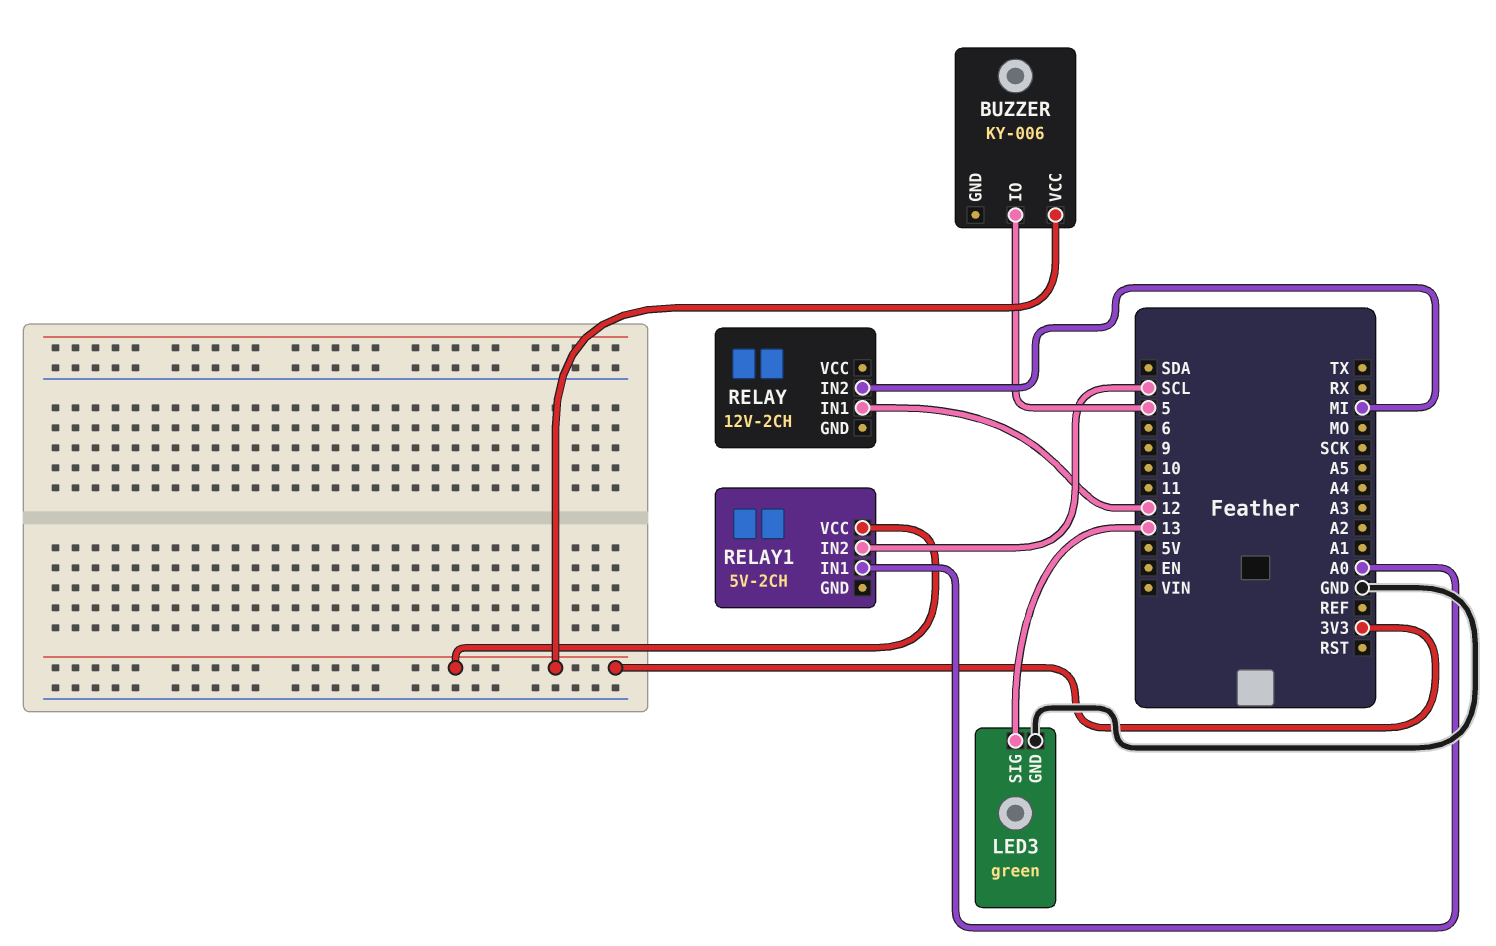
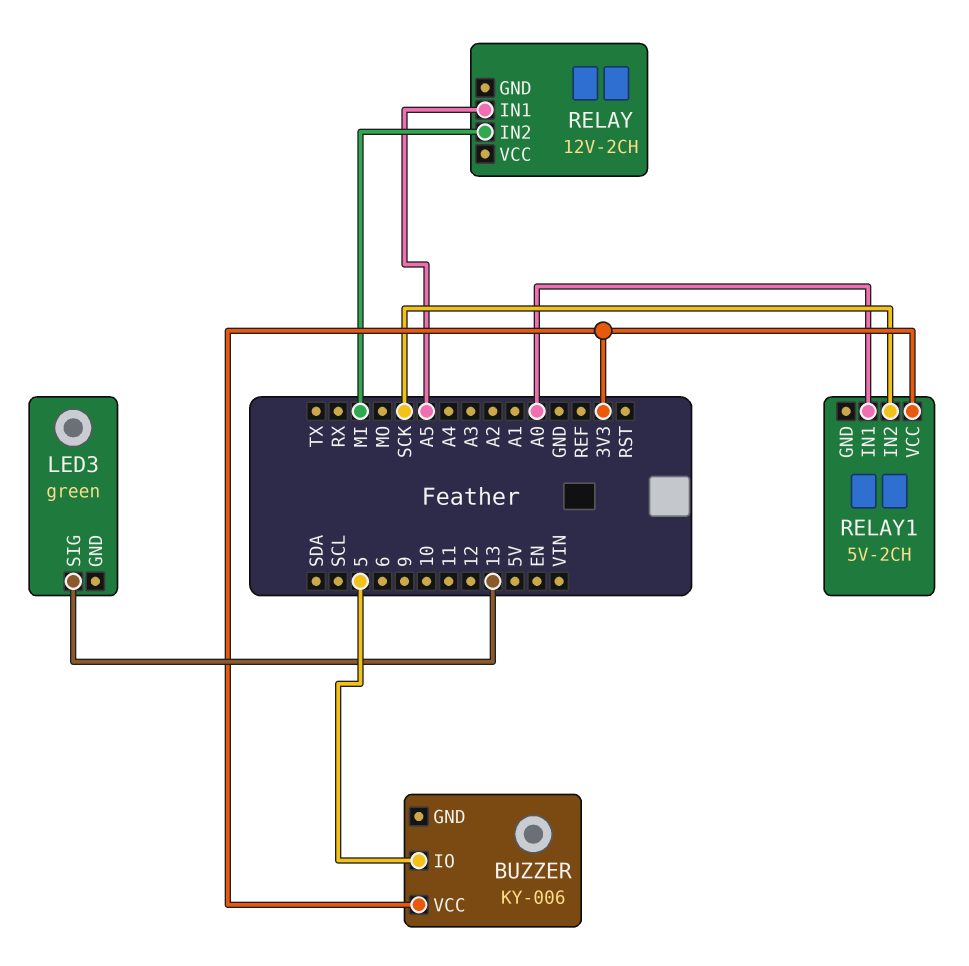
LED3 pin GND: GND -> none
RELAY pin IN1: 12 -> A5
RELAY1 pin IN2: SCL -> SCK

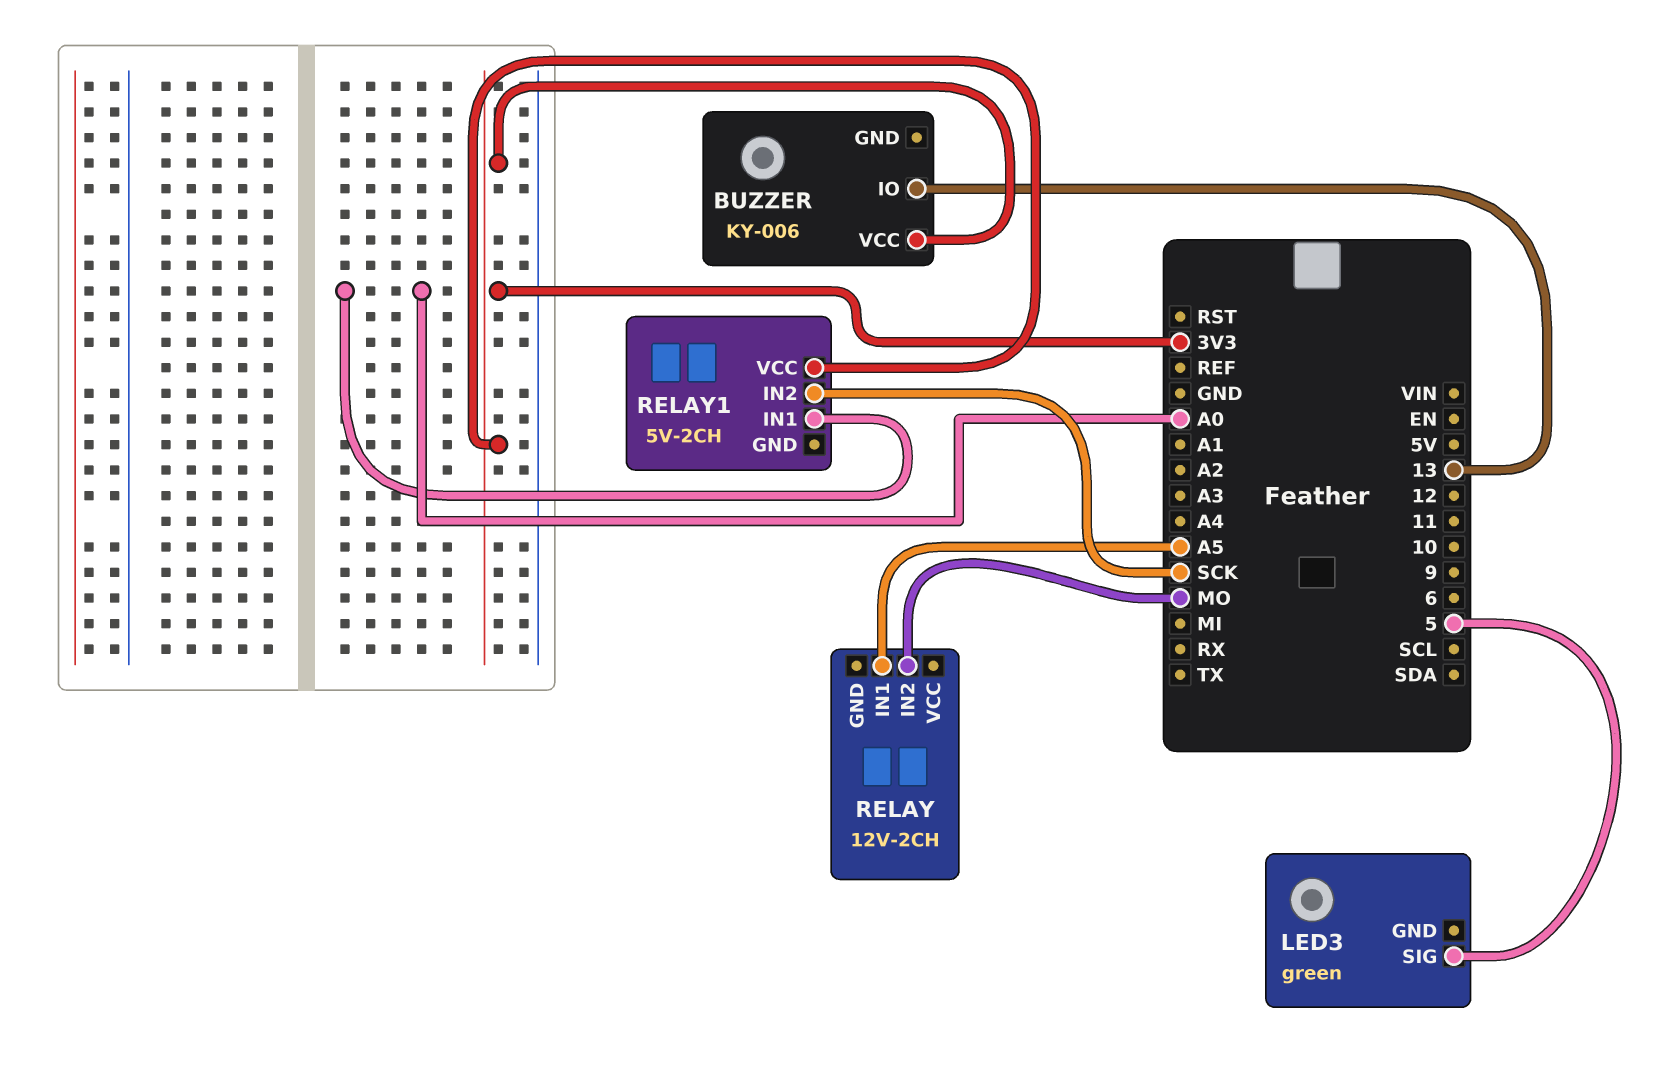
BUZZER pin IO: 5 -> 13
LED3 pin SIG: 13 -> 5
RELAY pin IN2: MI -> MO

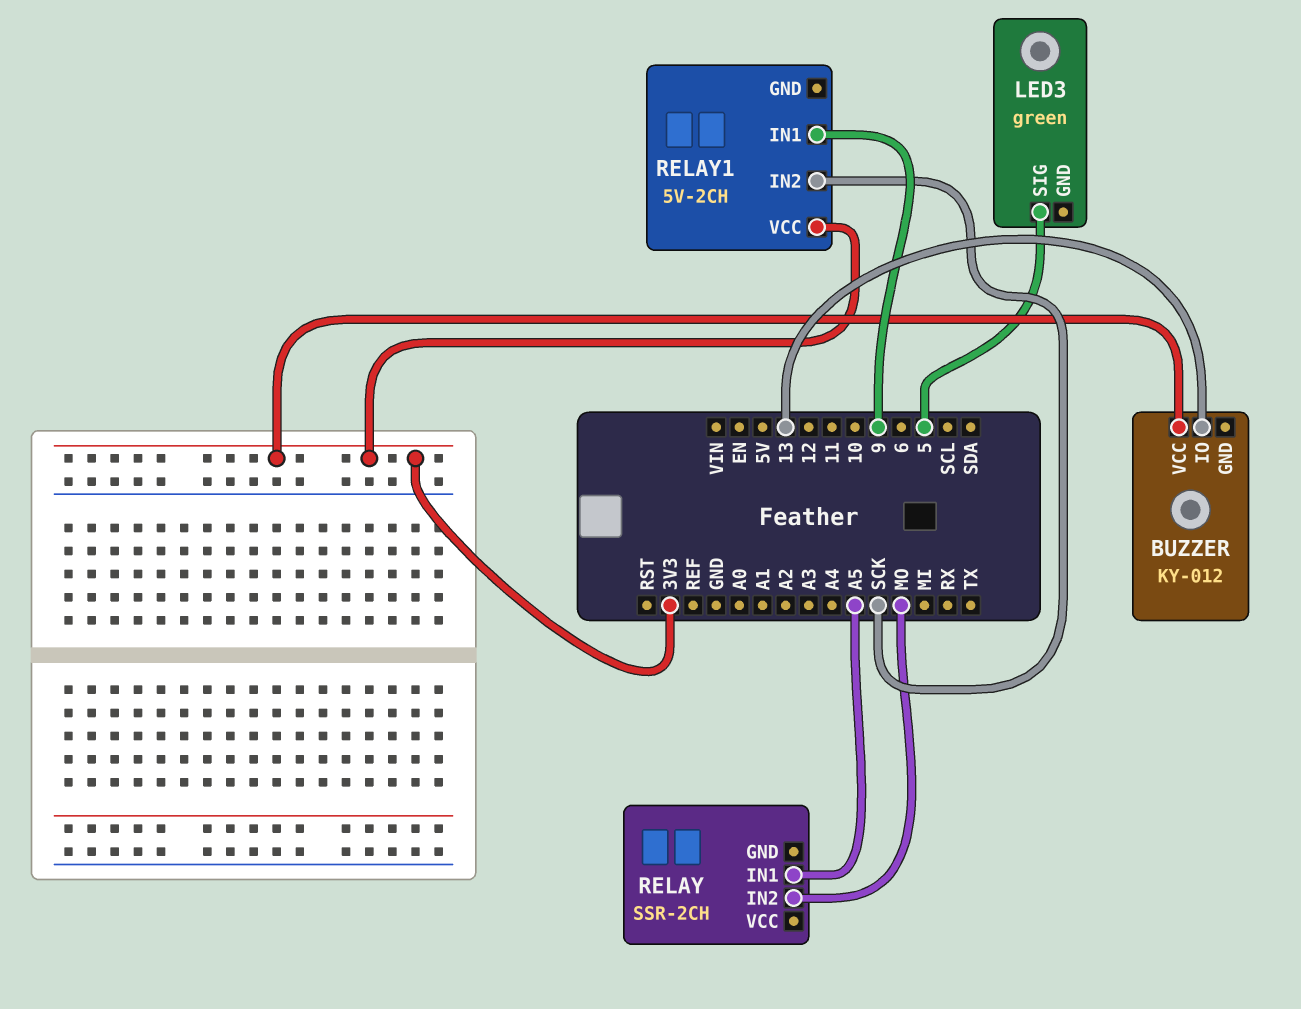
BUZZER: KY-006 -> KY-012
RELAY: 12V-2CH -> SSR-2CH
RELAY1 pin IN1: A0 -> 9

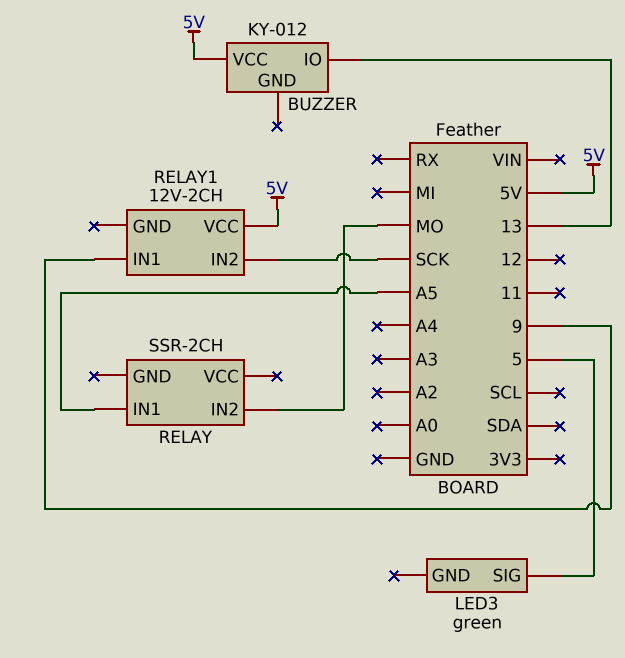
BUZZER pin VCC: 3V3 -> 5V
RELAY1: 5V-2CH -> 12V-2CH
RELAY1 pin VCC: 3V3 -> 5V

